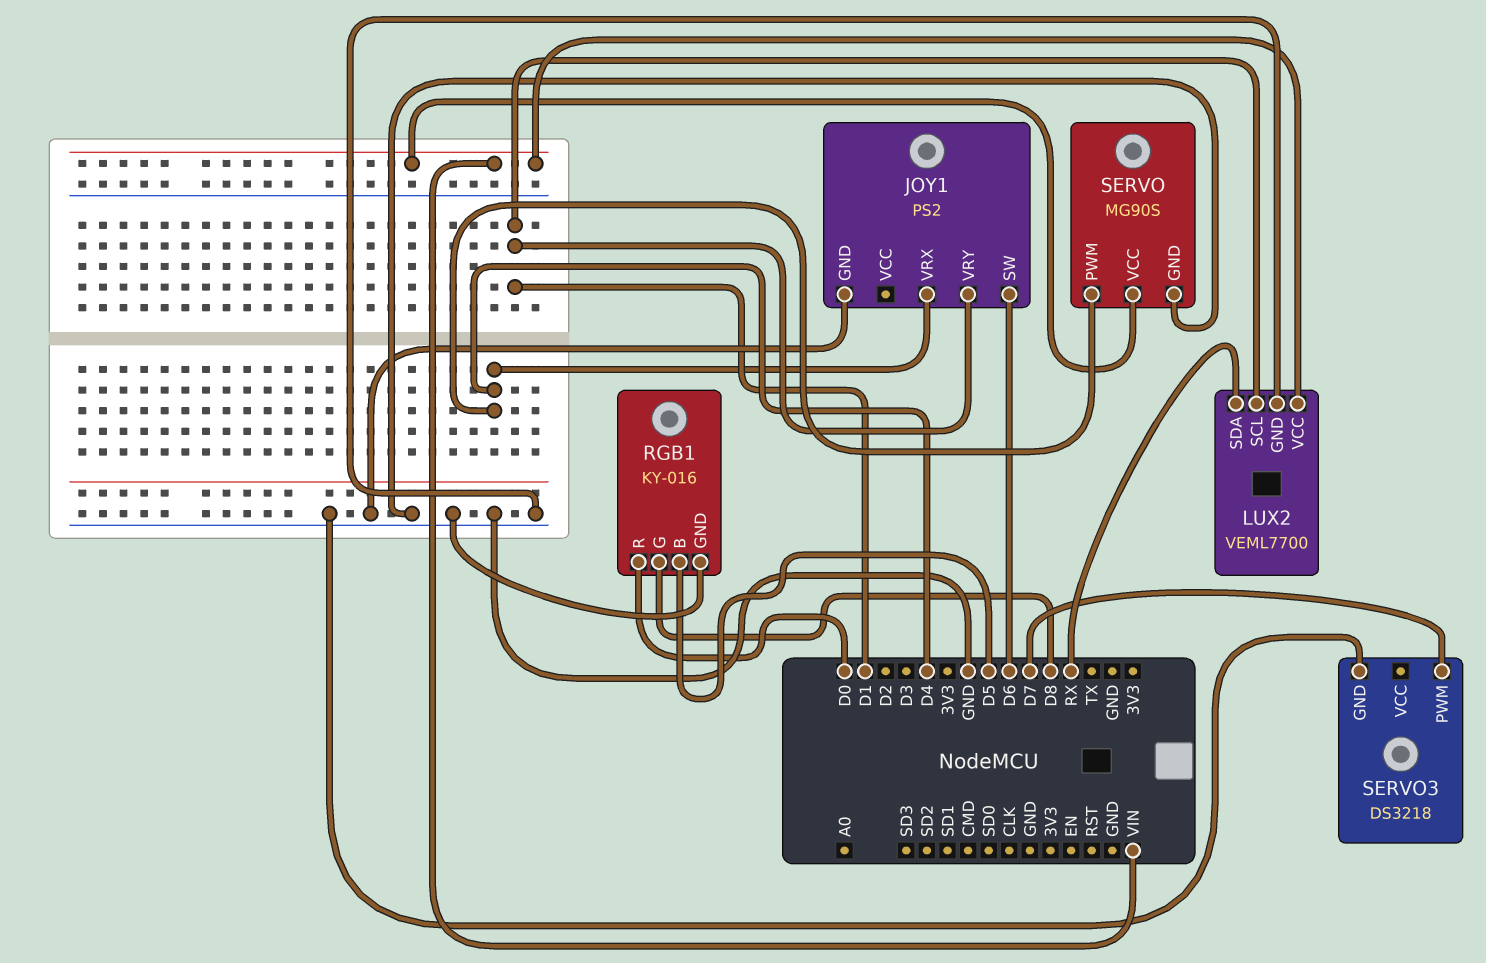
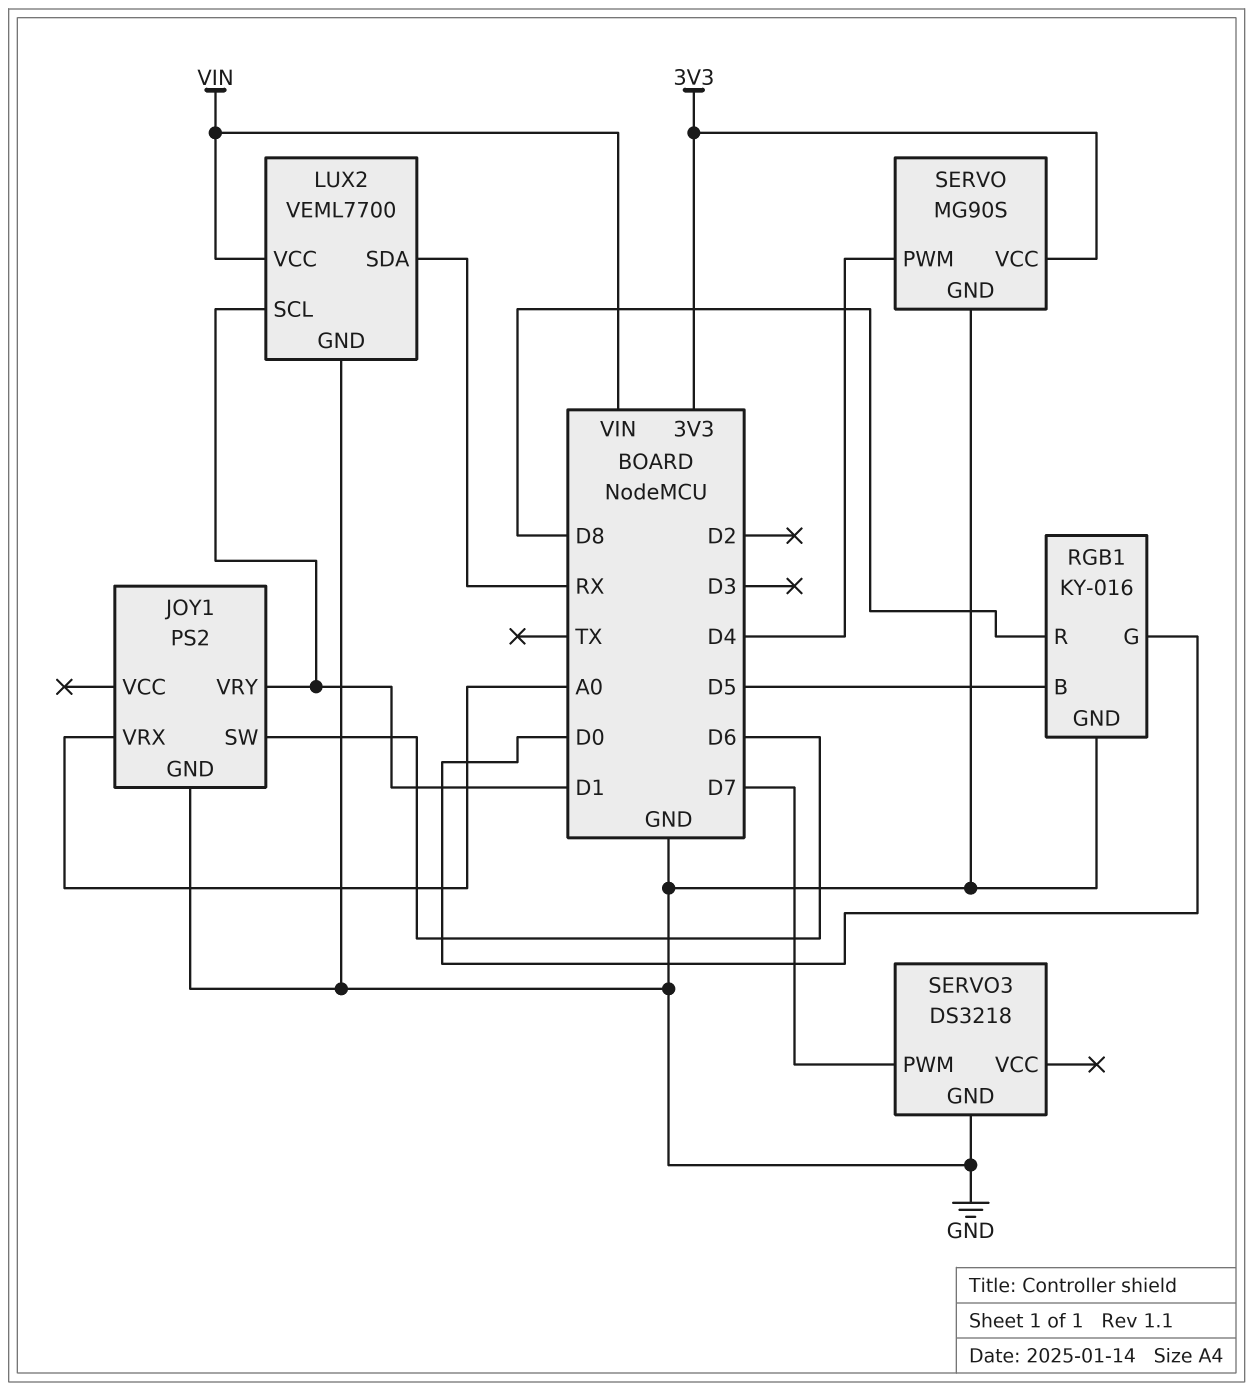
JOY1 pin VRX: D4 -> A0
RGB1 pin G: D8 -> D0
RGB1 pin R: D0 -> D8
SERVO pin VCC: VIN -> 3V3

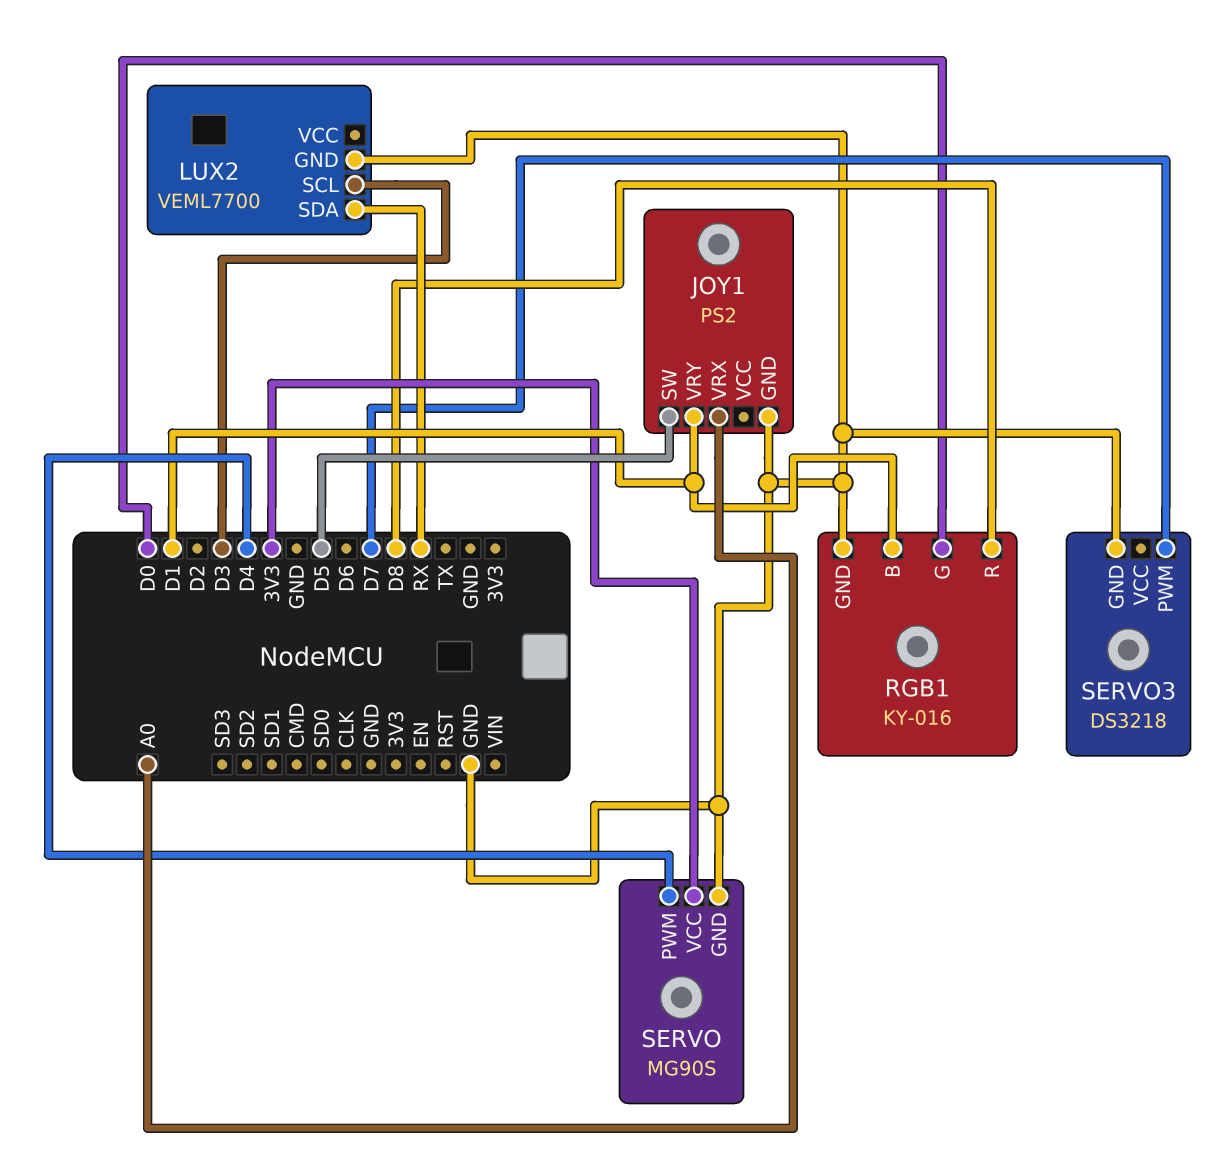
JOY1 pin SW: D6 -> D5
LUX2 pin SCL: D1 -> D3
LUX2 pin VCC: VIN -> none
RGB1 pin B: D5 -> D1

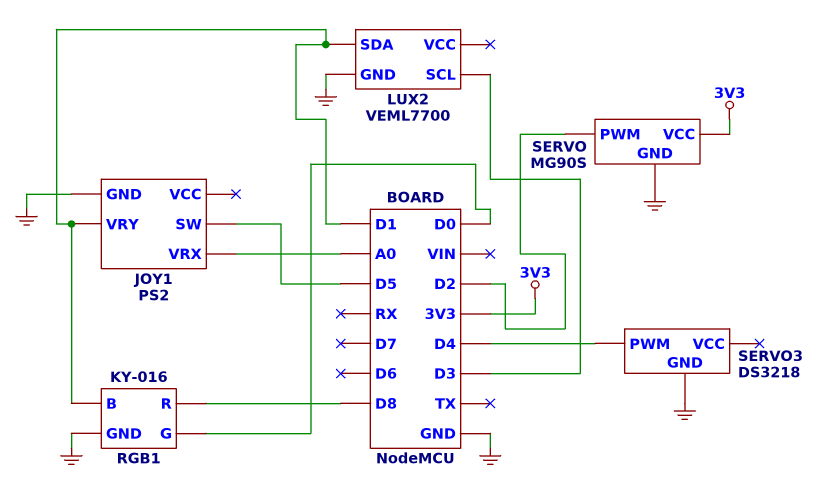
LUX2 pin SDA: RX -> D1
SERVO pin PWM: D4 -> D2
SERVO3 pin PWM: D7 -> D4

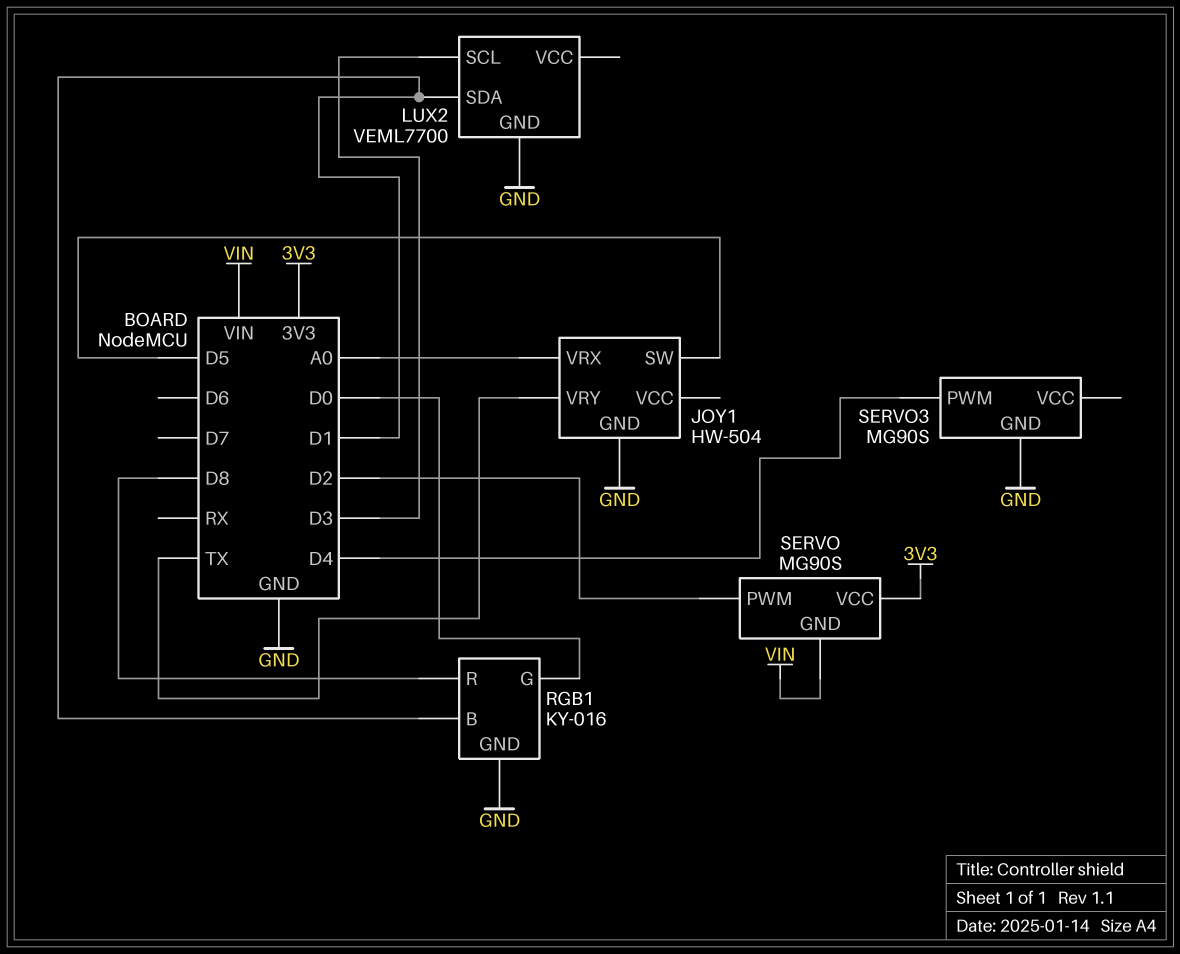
JOY1: PS2 -> HW-504
JOY1 pin VRY: D1 -> TX
SERVO pin GND: GND -> VIN
SERVO3: DS3218 -> MG90S

